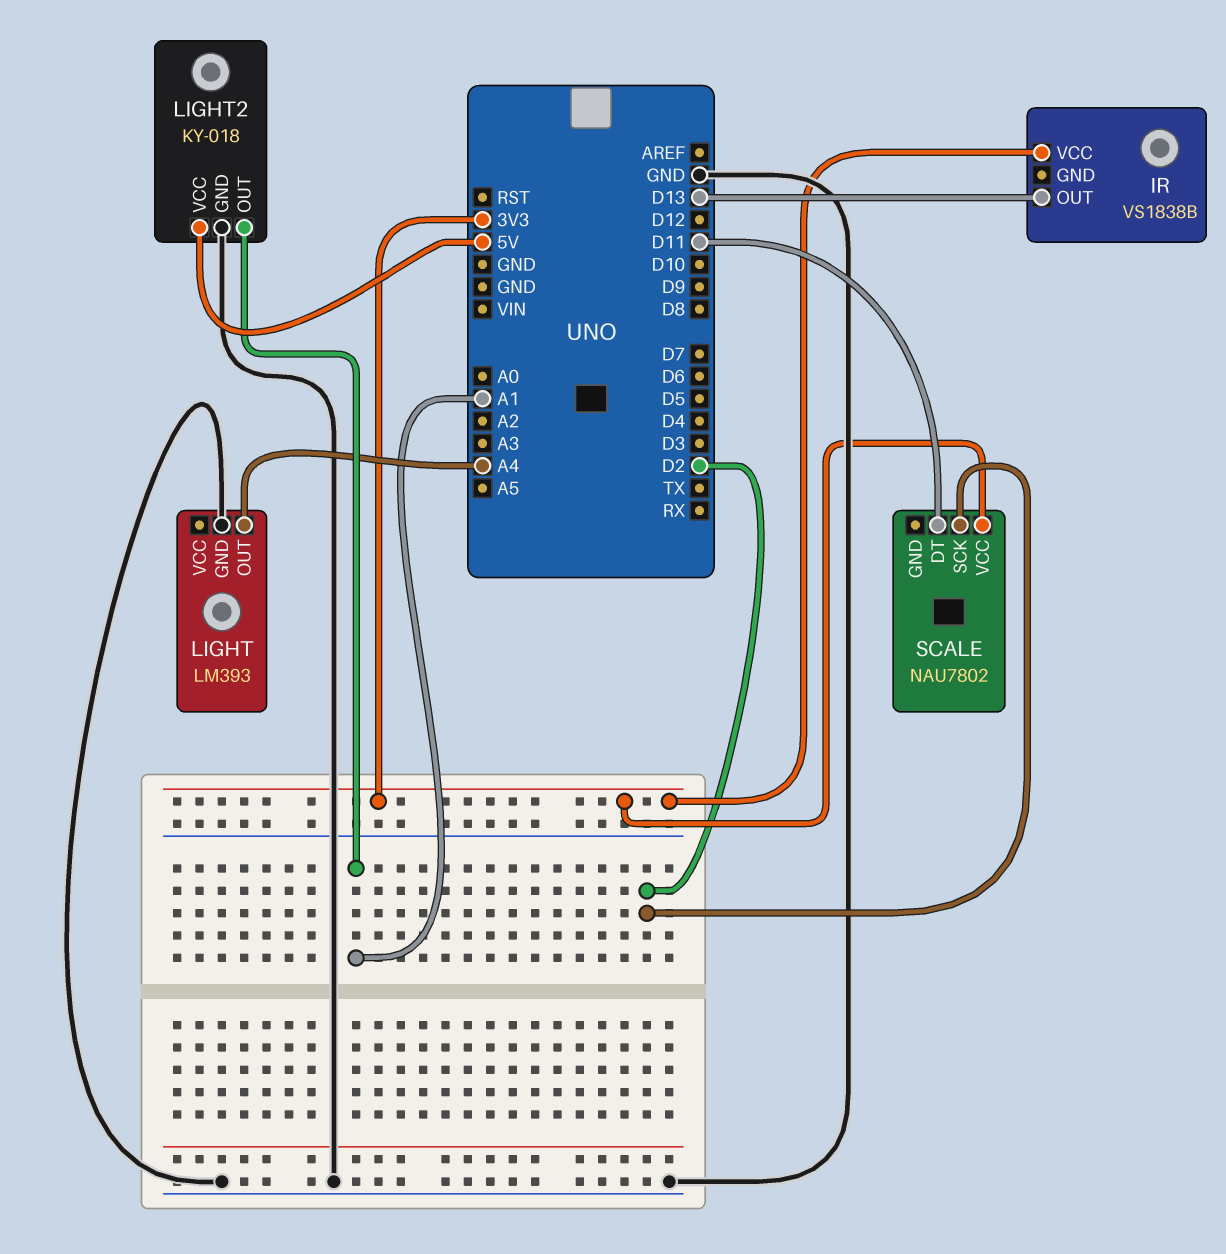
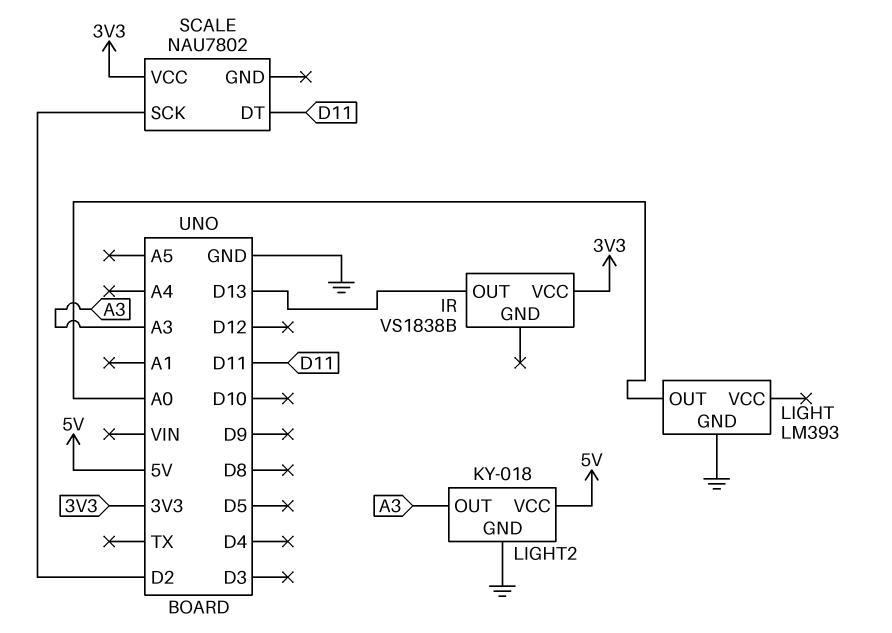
LIGHT pin OUT: A4 -> A0
LIGHT2 pin OUT: A1 -> A3

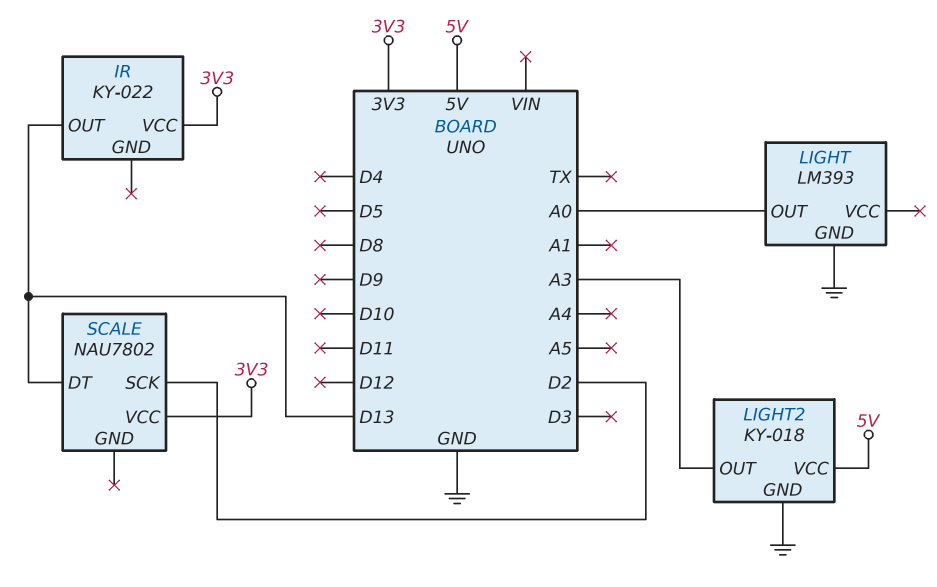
IR: VS1838B -> KY-022
SCALE pin DT: D11 -> D13

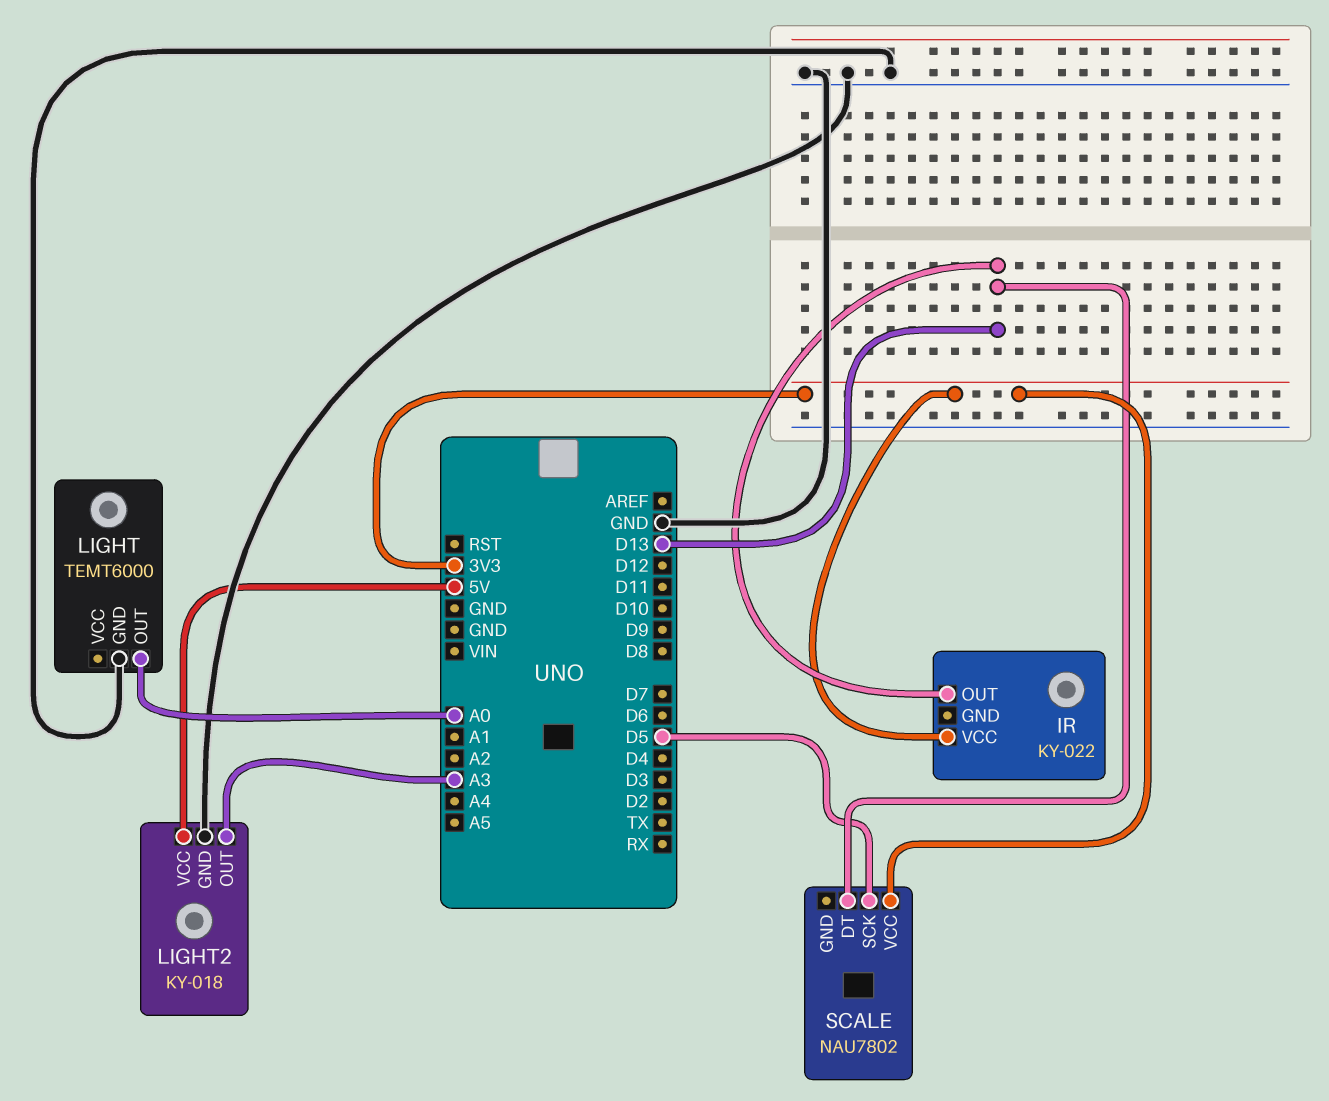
LIGHT: LM393 -> TEMT6000
SCALE pin SCK: D2 -> D5

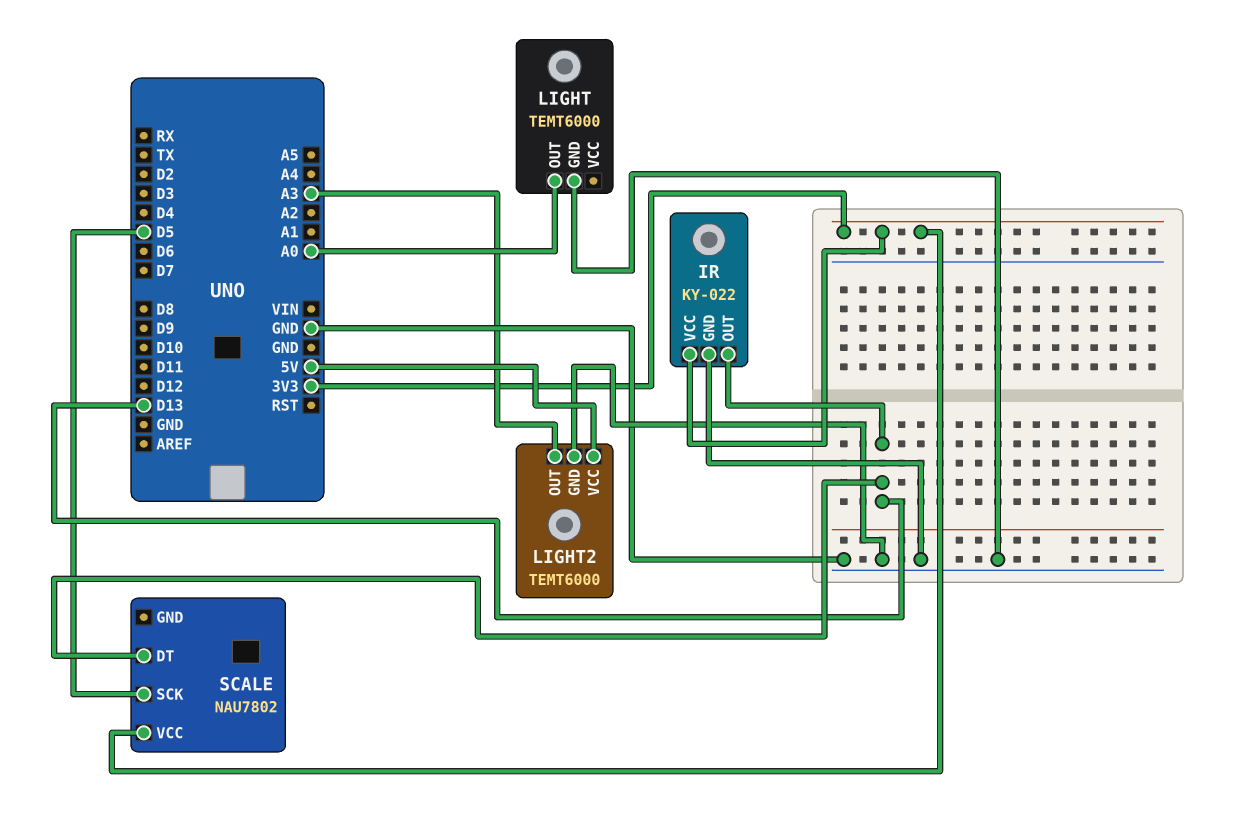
IR pin GND: none -> GND
LIGHT2: KY-018 -> TEMT6000

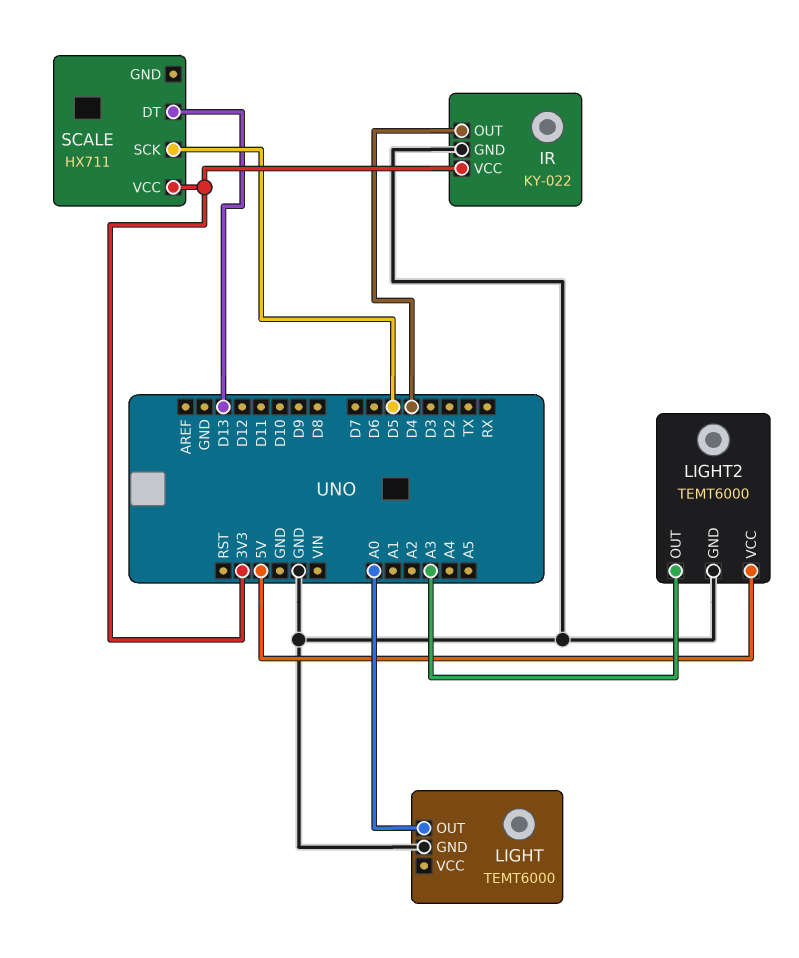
IR pin OUT: D13 -> D4
SCALE: NAU7802 -> HX711

